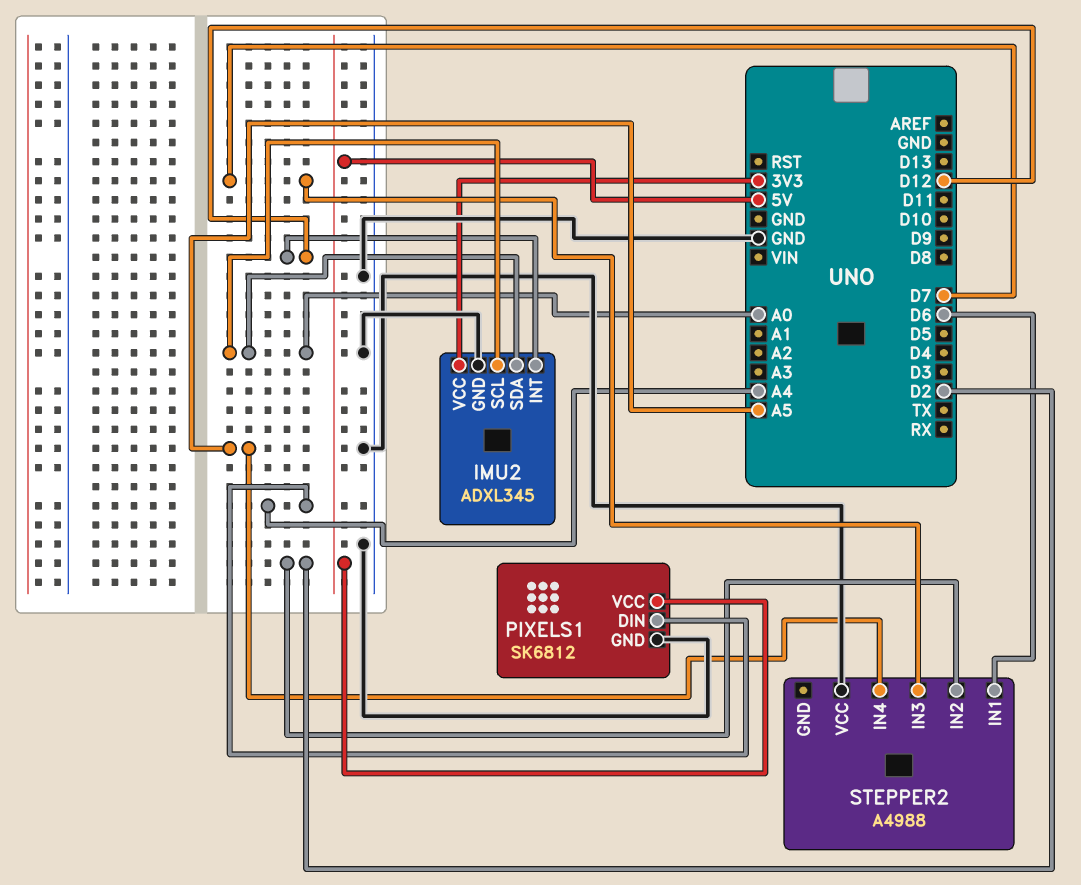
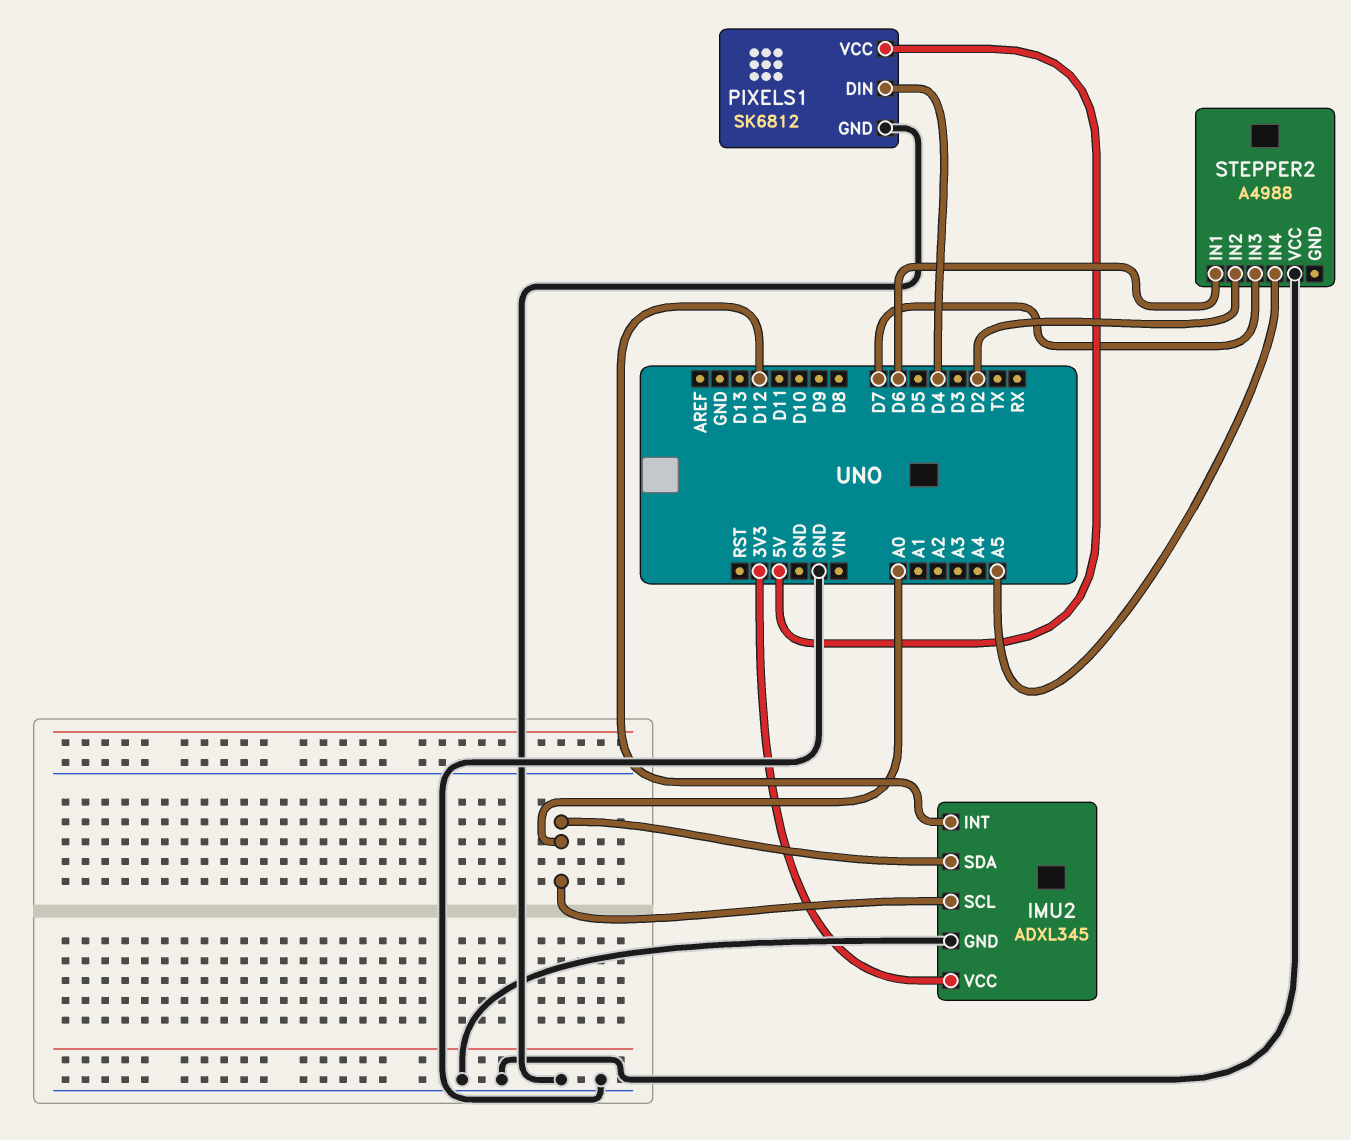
PIXELS1 pin DIN: A4 -> D4

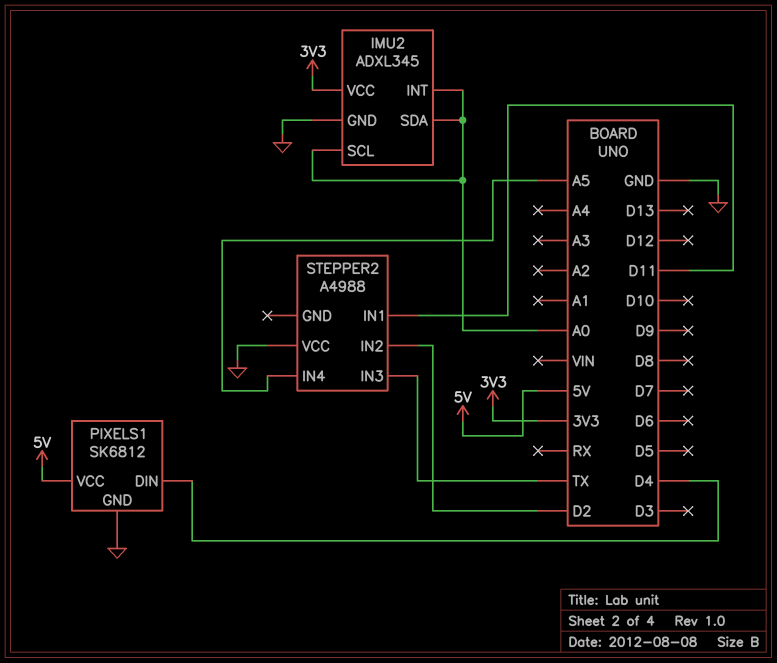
IMU2 pin INT: D12 -> A0
STEPPER2 pin IN1: D6 -> D11
STEPPER2 pin IN3: D7 -> TX

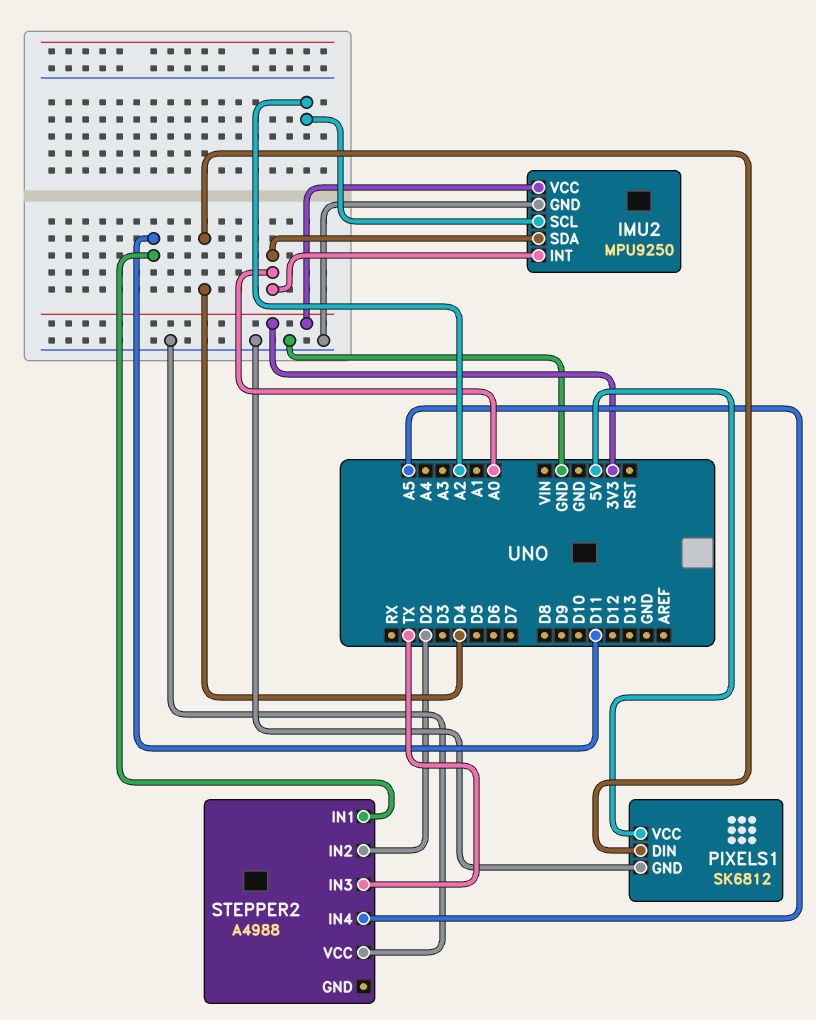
IMU2: ADXL345 -> MPU9250
IMU2 pin SCL: A0 -> A2

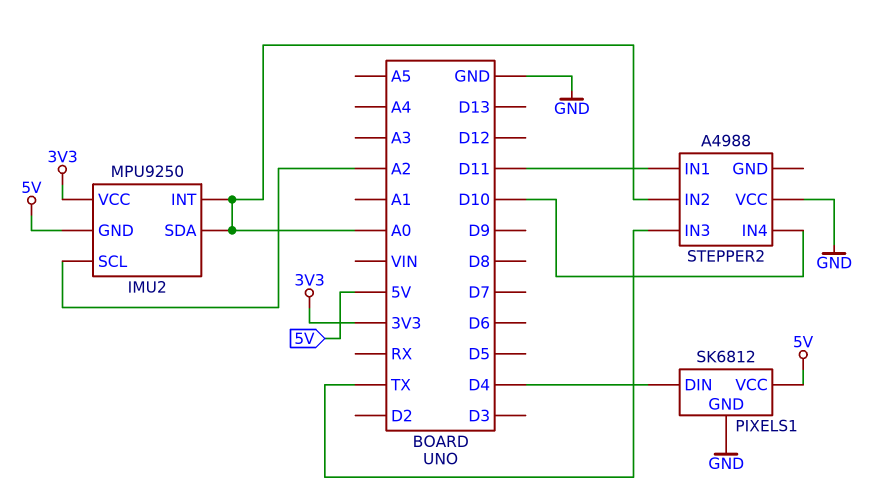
IMU2 pin GND: GND -> 5V
STEPPER2 pin IN2: D2 -> A0
STEPPER2 pin IN4: A5 -> D10

